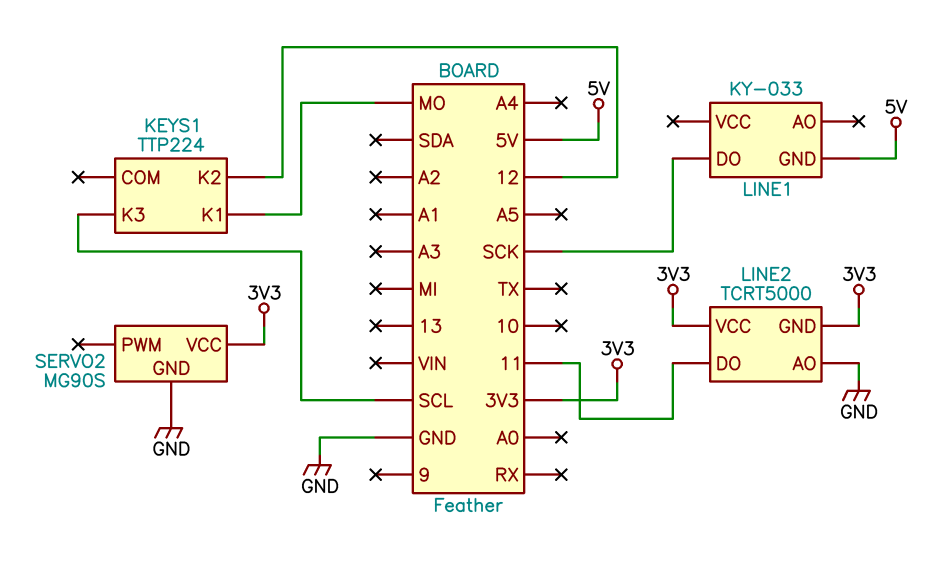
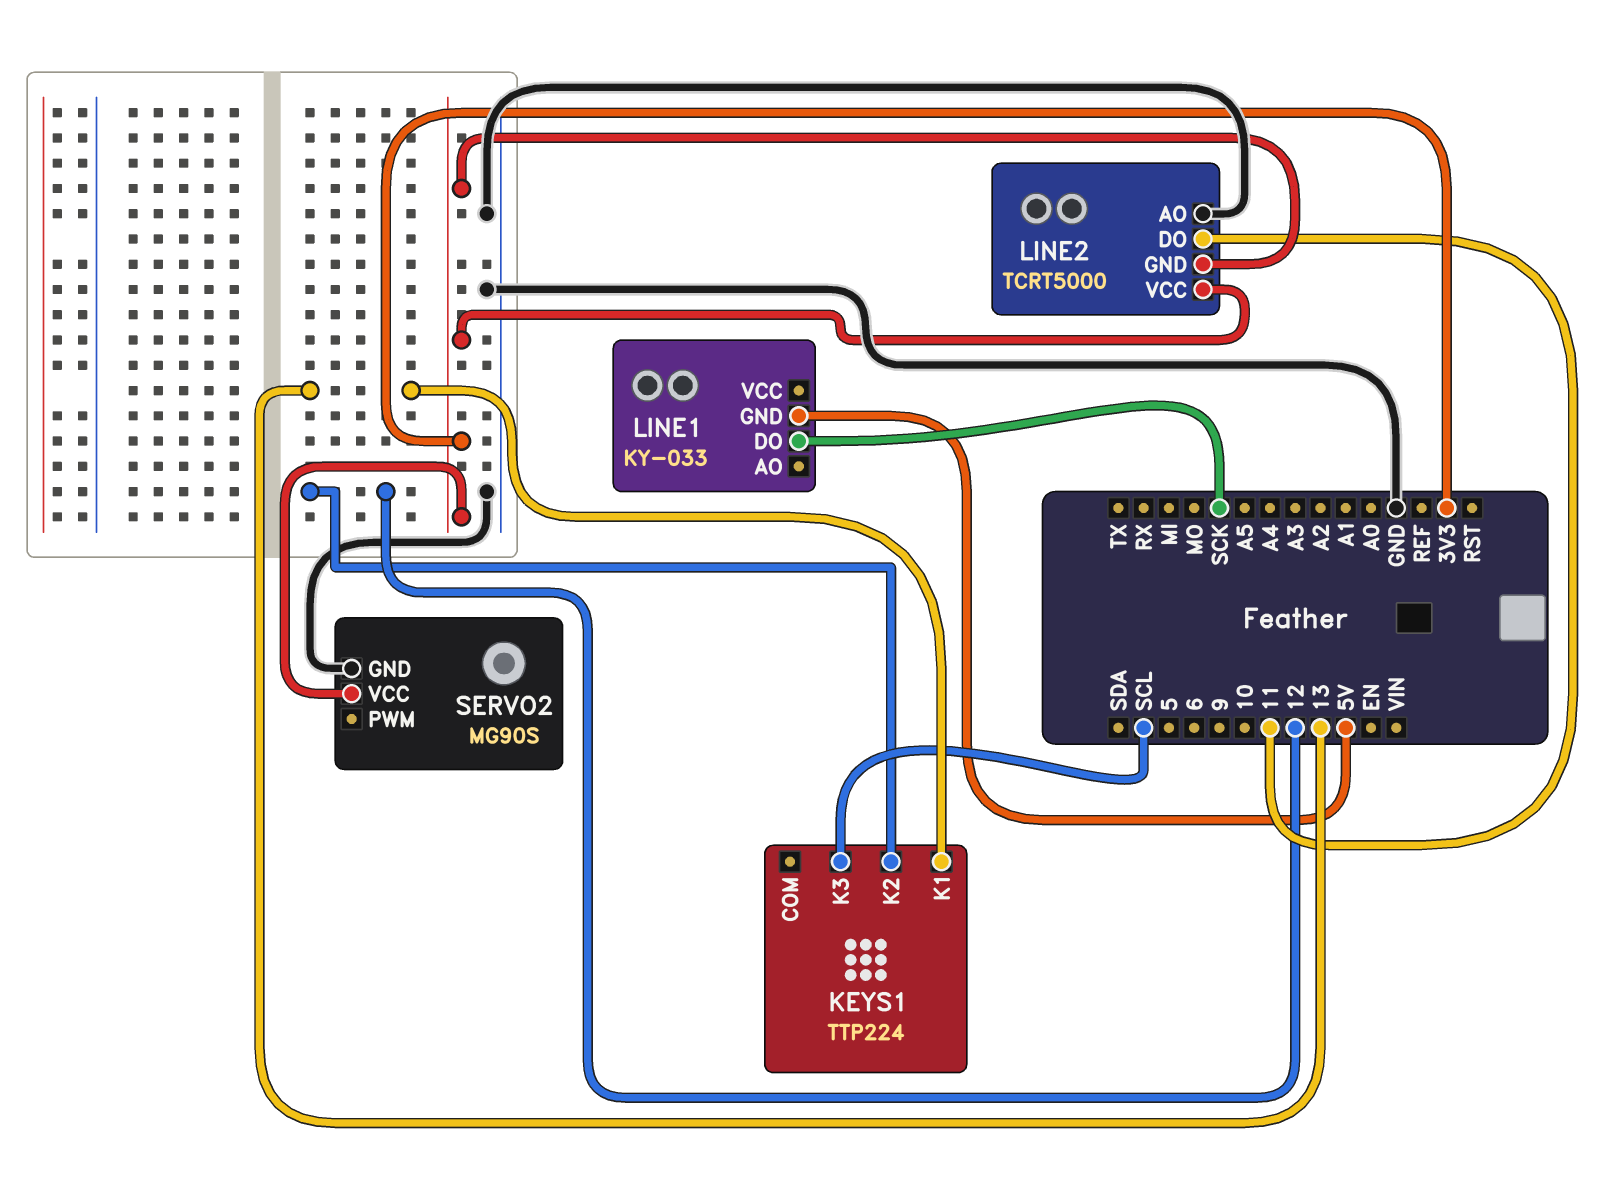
KEYS1 pin K1: MO -> 13

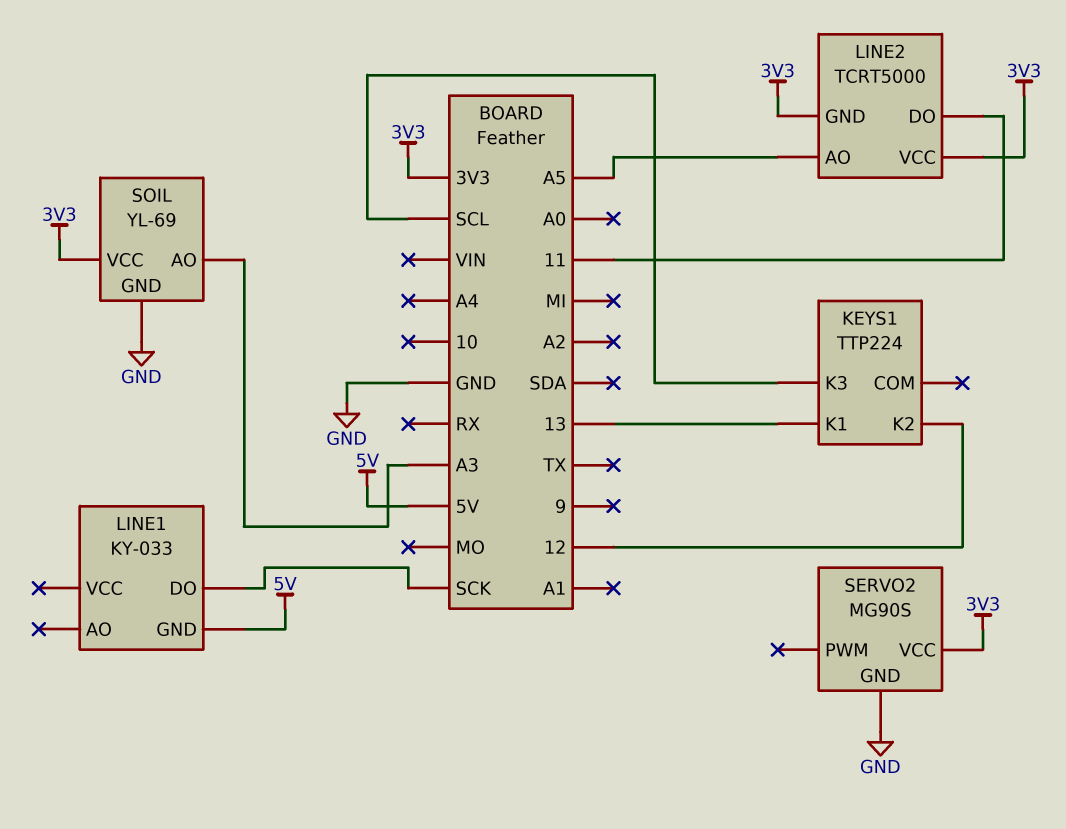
LINE2 pin AO: GND -> A5
SOIL: none -> YL-69
SOIL pin AO: none -> A3
SOIL pin GND: none -> GND
SOIL pin VCC: none -> 3V3

